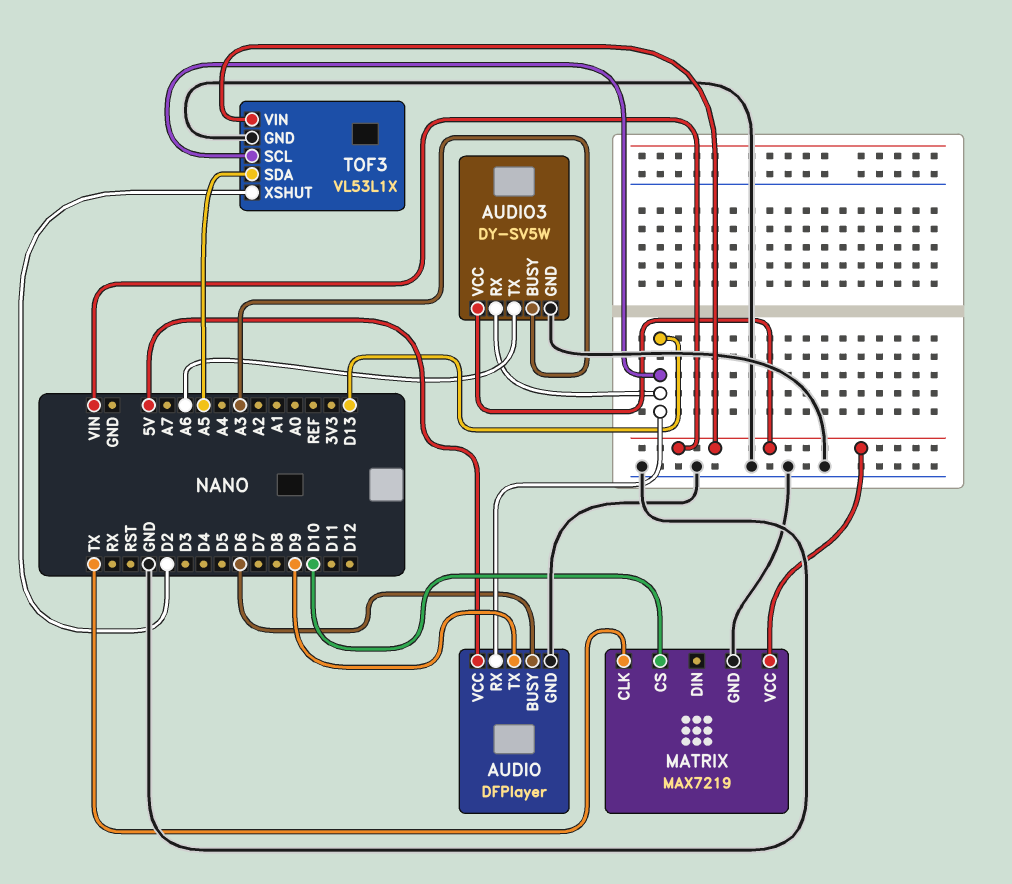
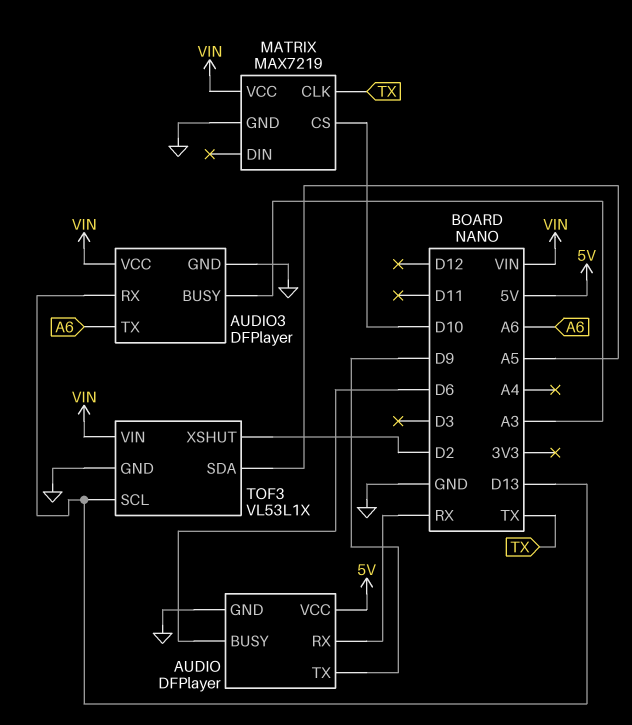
AUDIO pin RX: D13 -> RX
AUDIO3: DY-SV5W -> DFPlayer

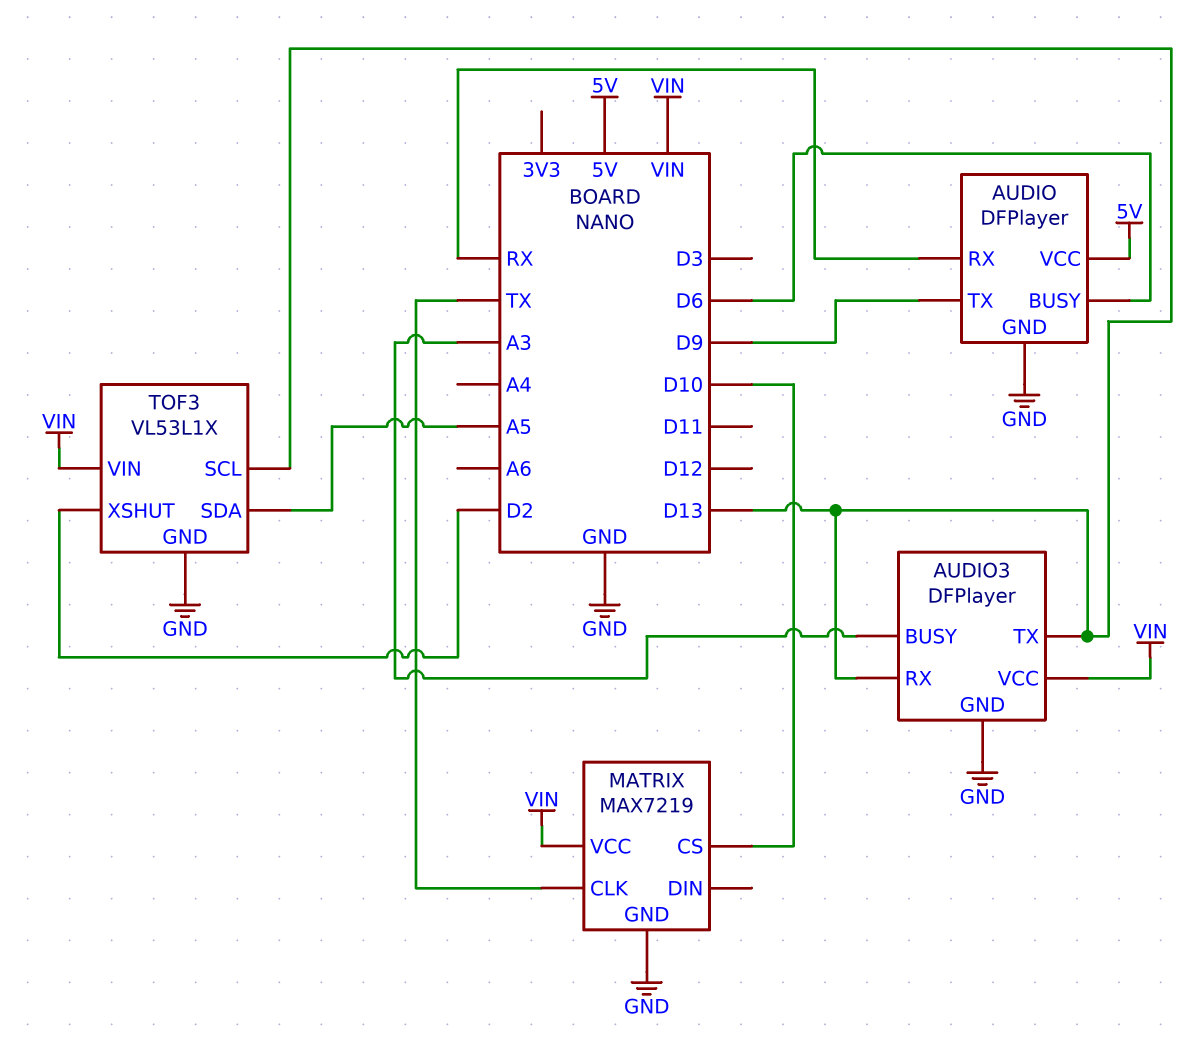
AUDIO3 pin TX: A6 -> D13

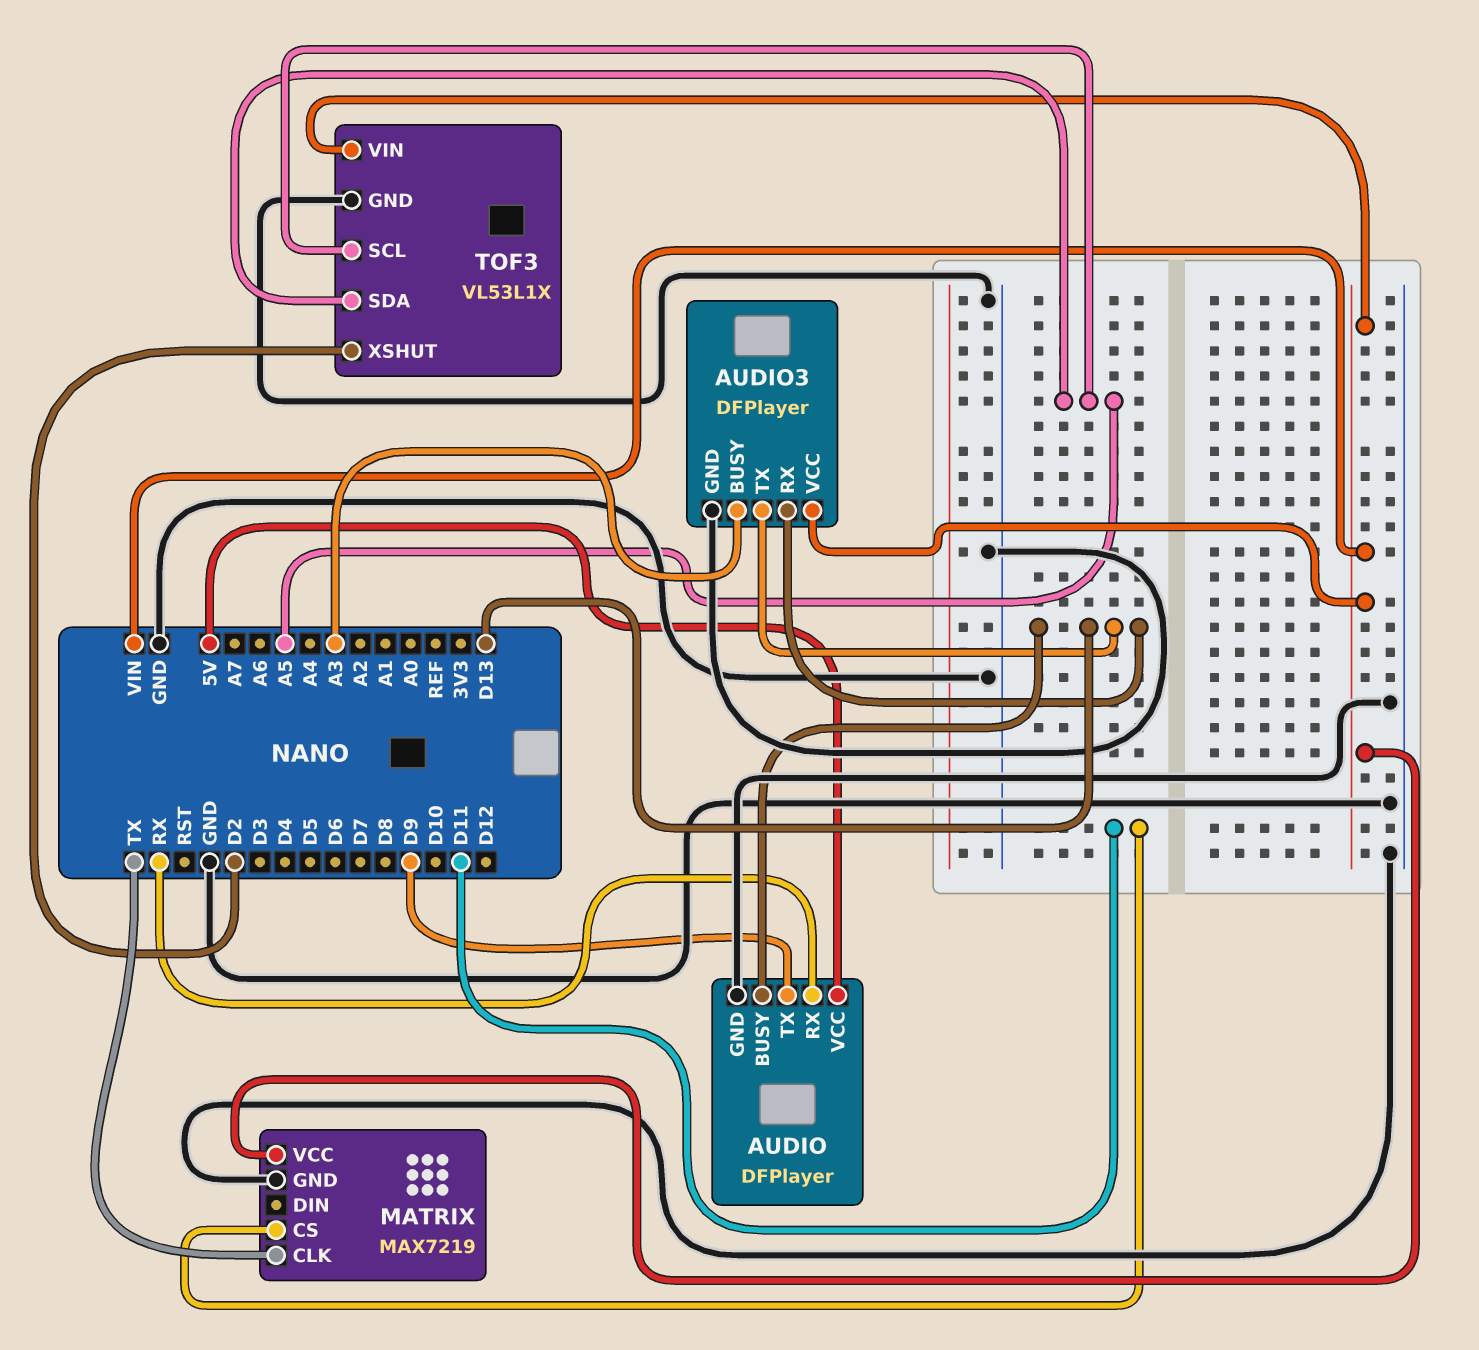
AUDIO pin BUSY: D6 -> D13
MATRIX pin CS: D10 -> D11
TOF3 pin SCL: D13 -> A5

